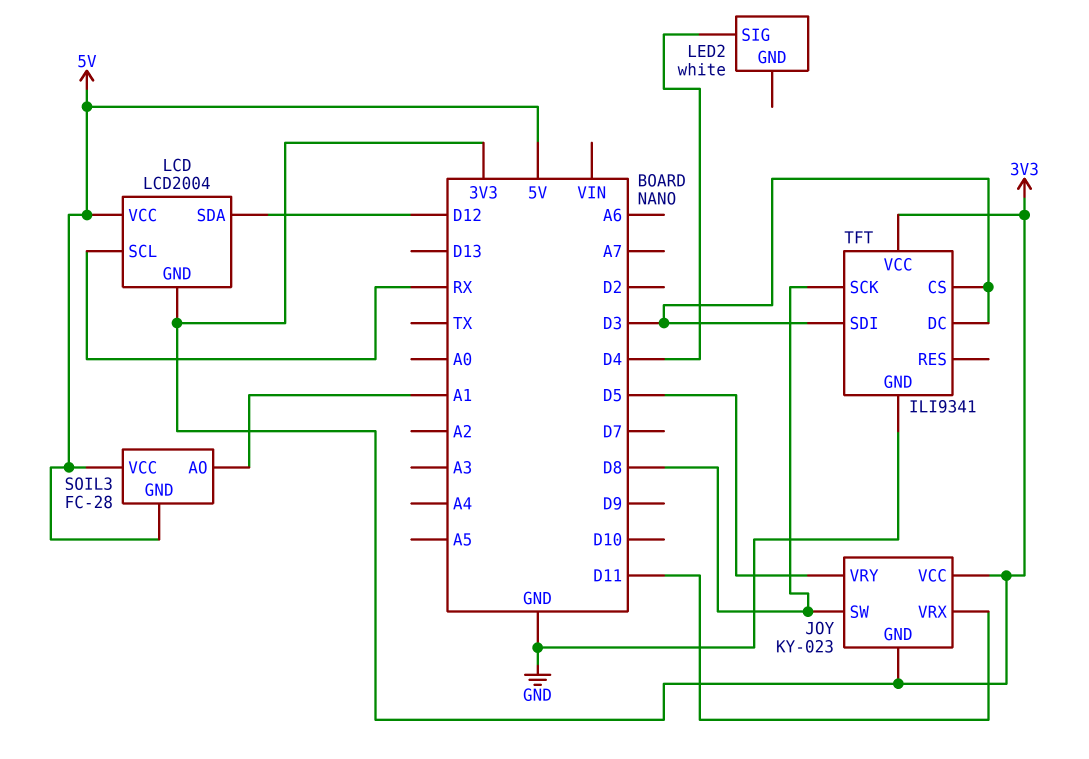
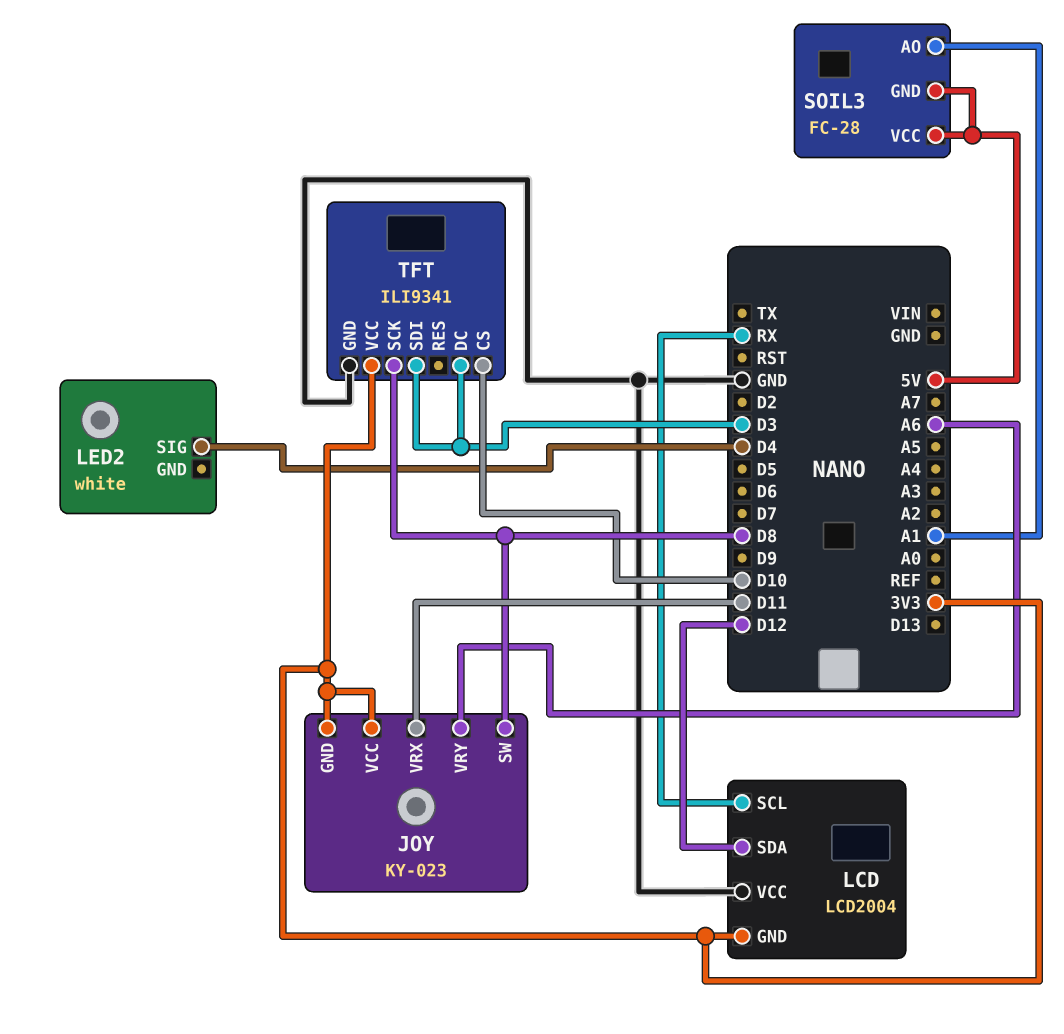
JOY pin VRY: D5 -> A6
LCD pin VCC: 5V -> GND
TFT pin CS: D3 -> D10

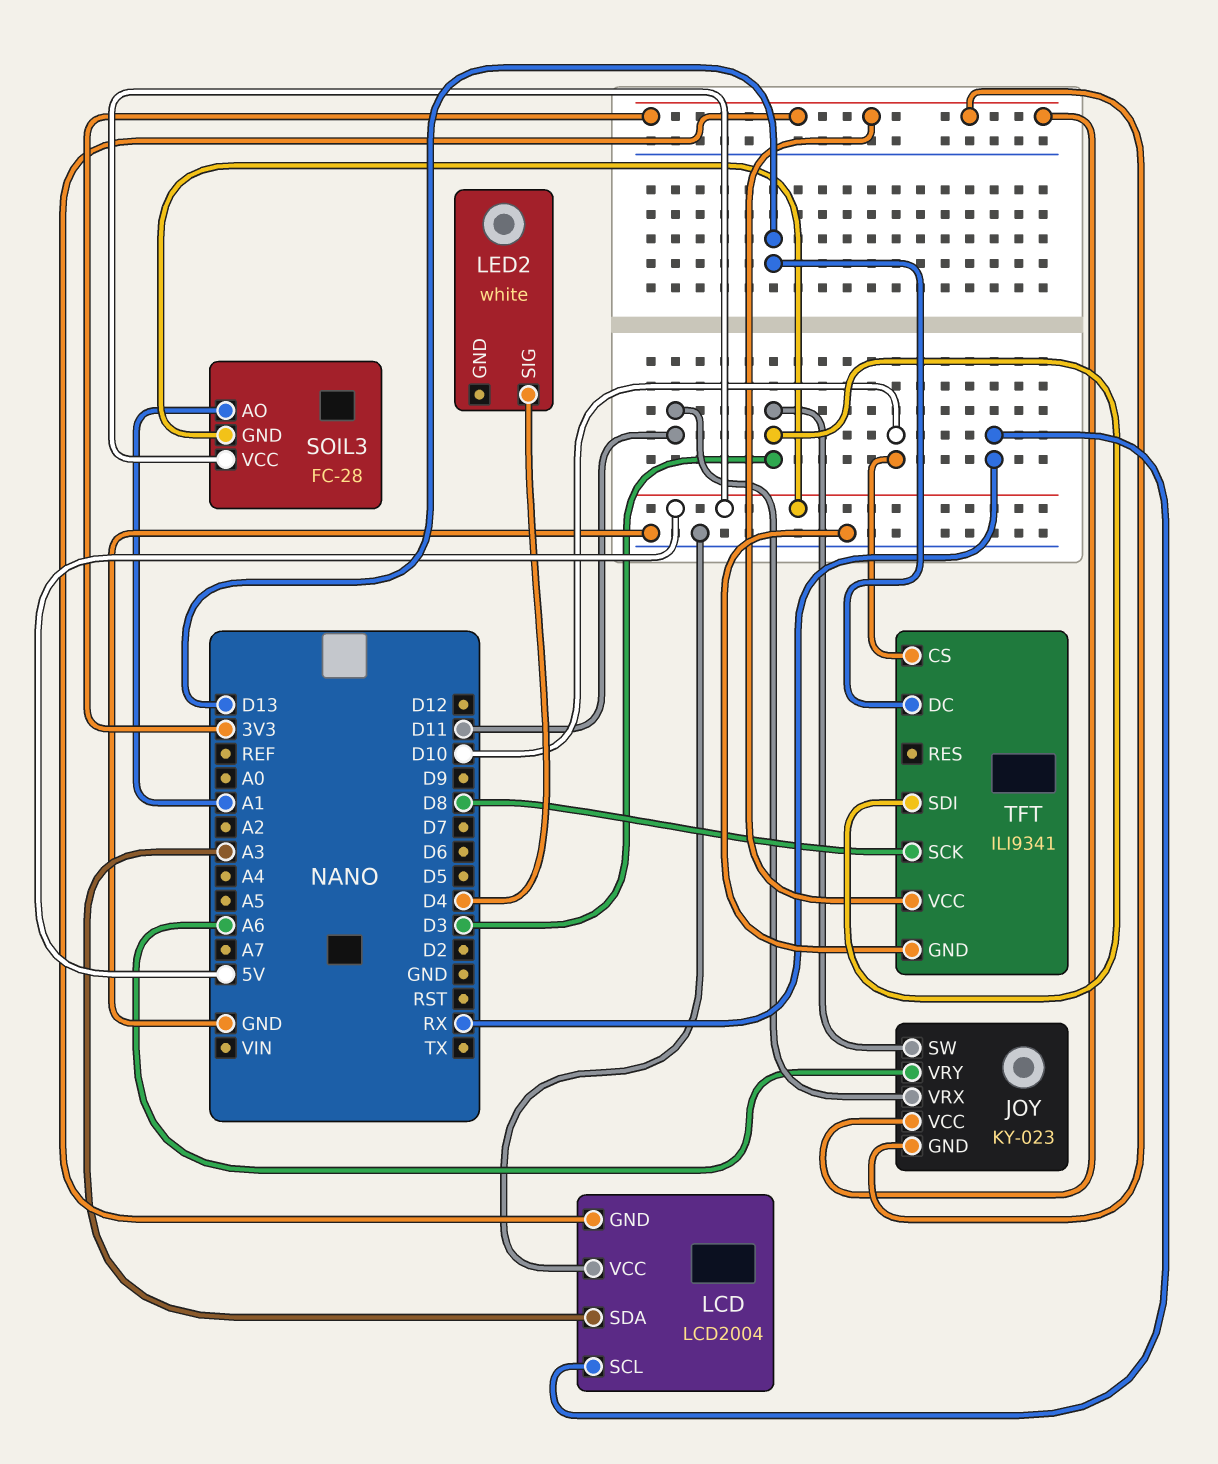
JOY pin SW: D8 -> D3
LCD pin SDA: D12 -> A3
TFT pin DC: D3 -> D13

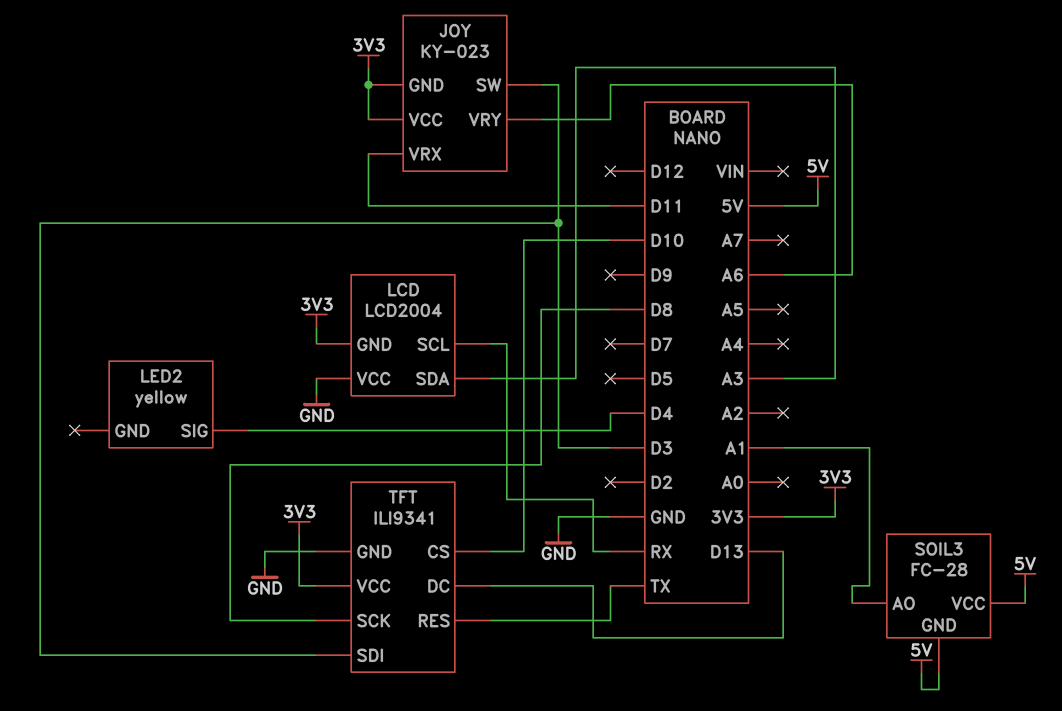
LED2: white -> yellow
TFT pin RES: none -> TX

